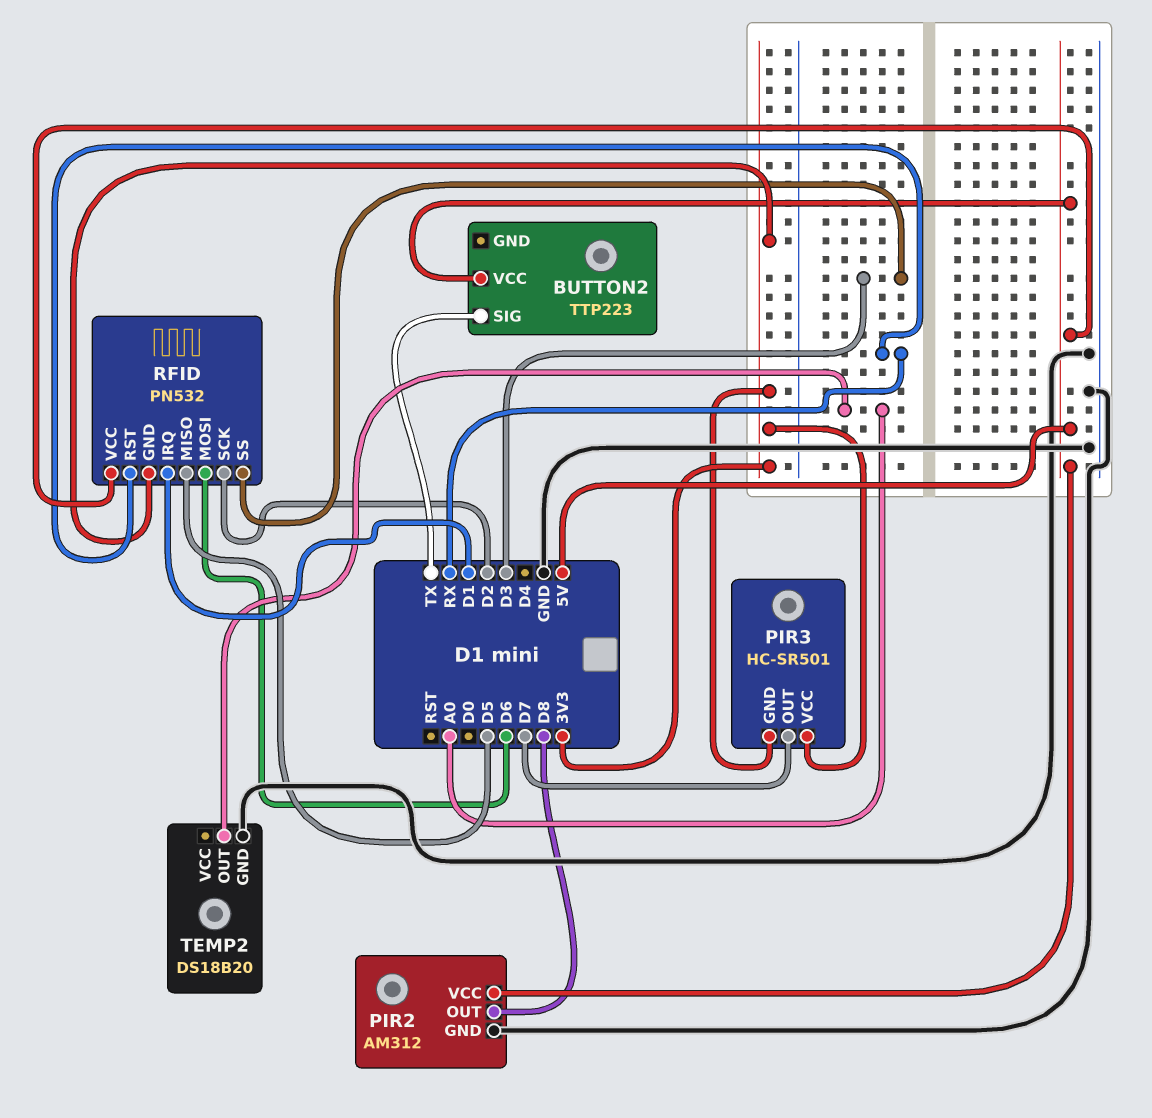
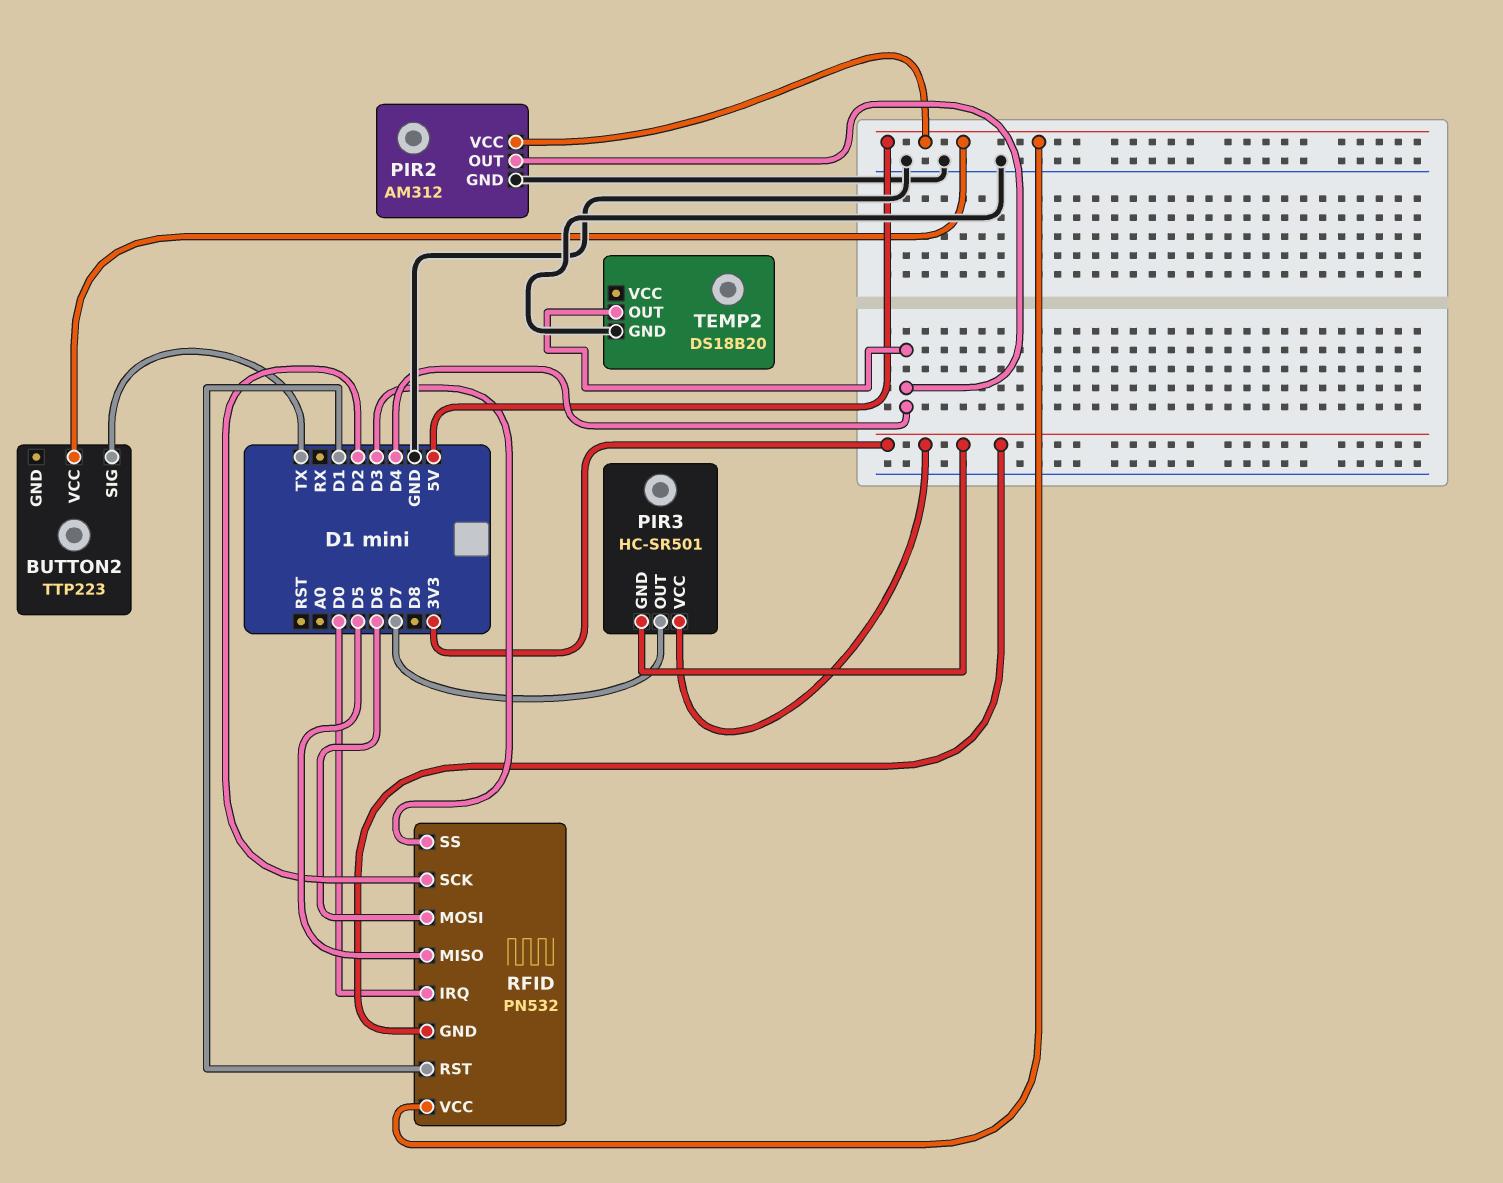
PIR2 pin OUT: D8 -> D4
RFID pin IRQ: D1 -> D0
RFID pin RST: RX -> D1
TEMP2 pin OUT: A0 -> D4

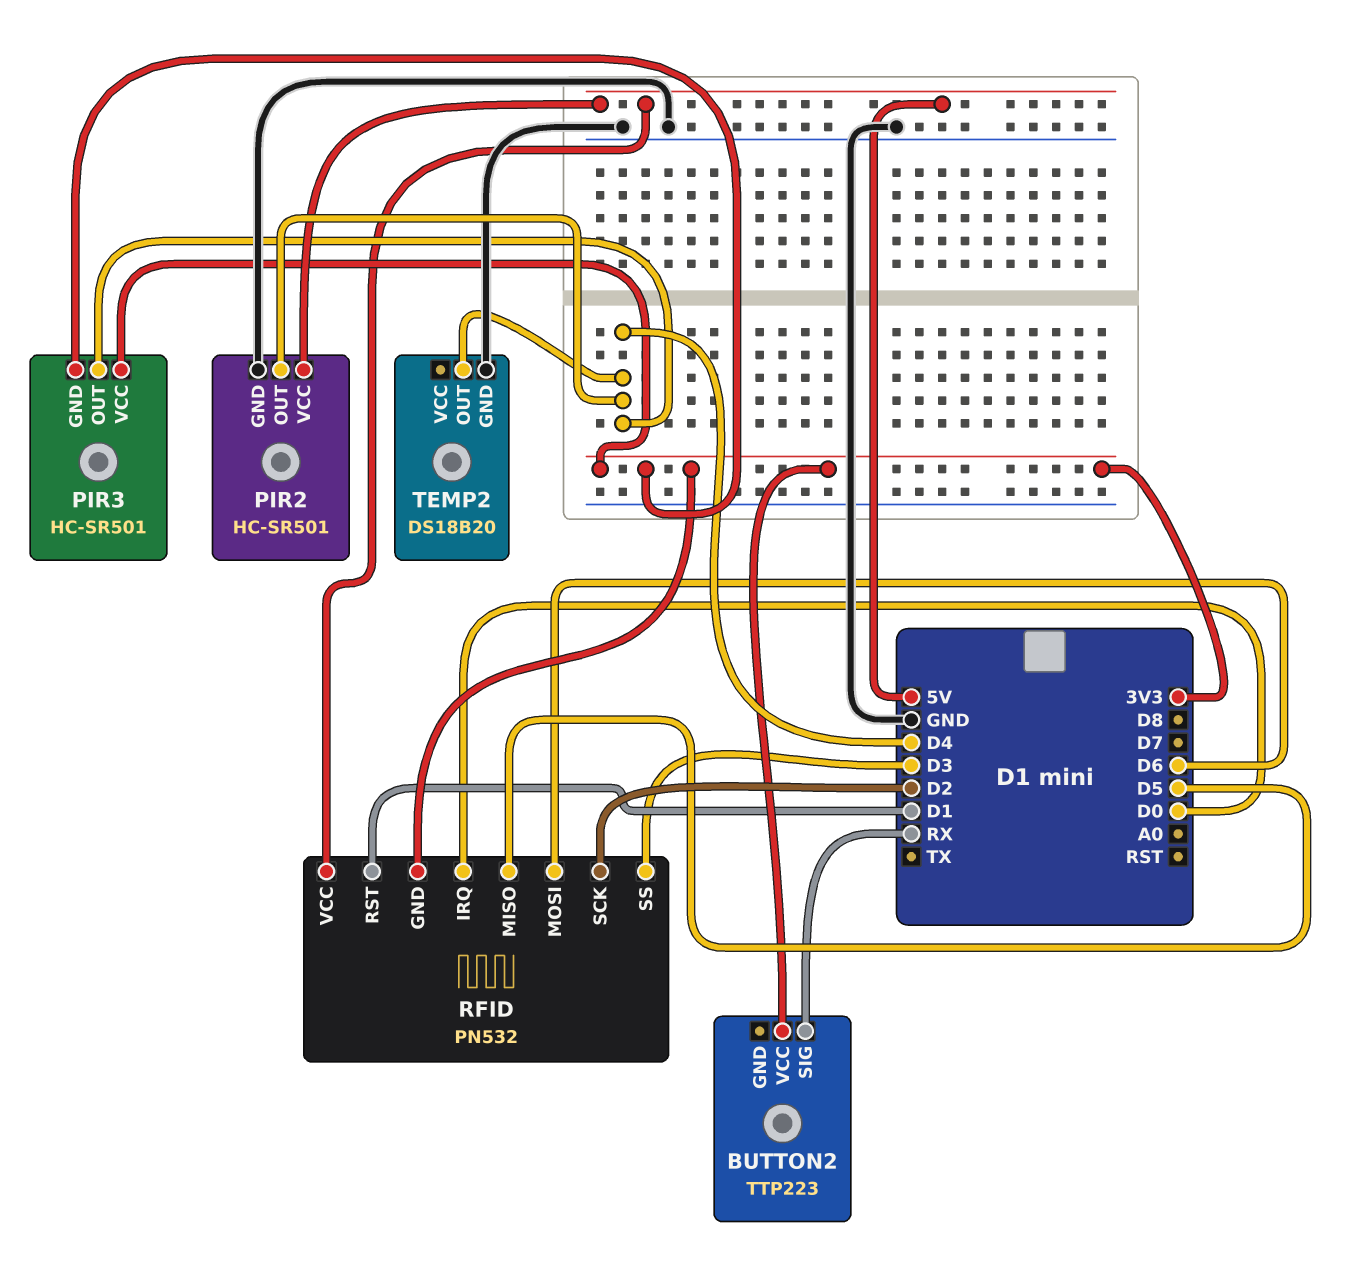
BUTTON2 pin SIG: TX -> RX
BUTTON2 pin VCC: 5V -> 3V3
PIR2: AM312 -> HC-SR501
PIR3 pin OUT: D7 -> D4

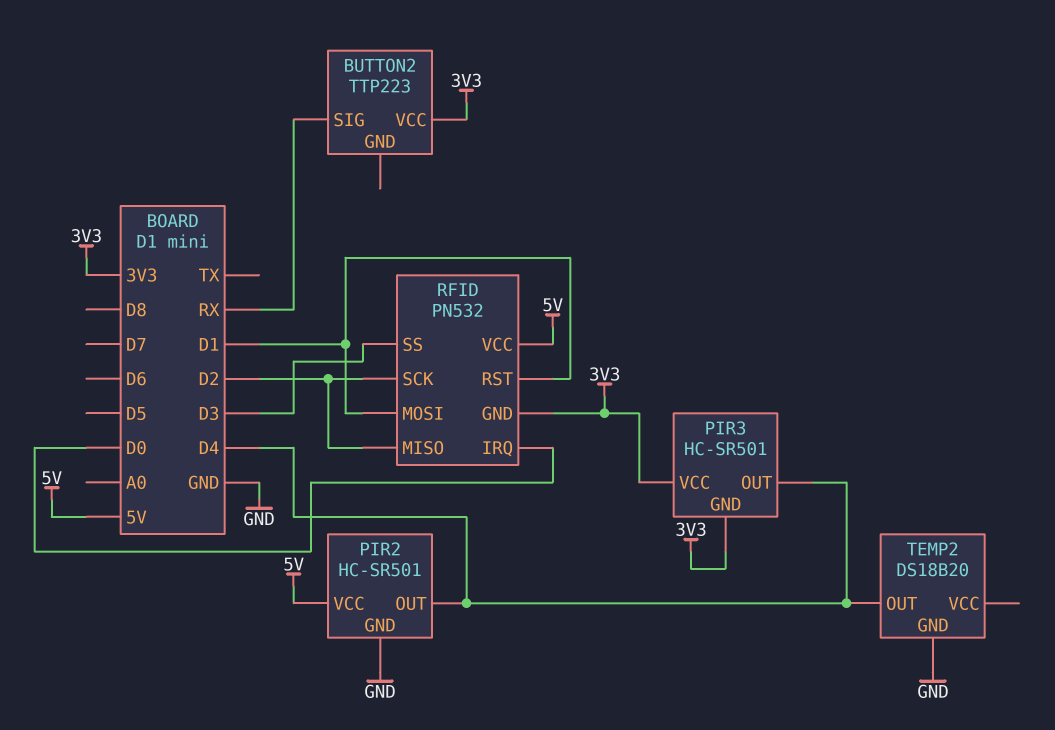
RFID pin MISO: D5 -> D2
RFID pin MOSI: D6 -> D1

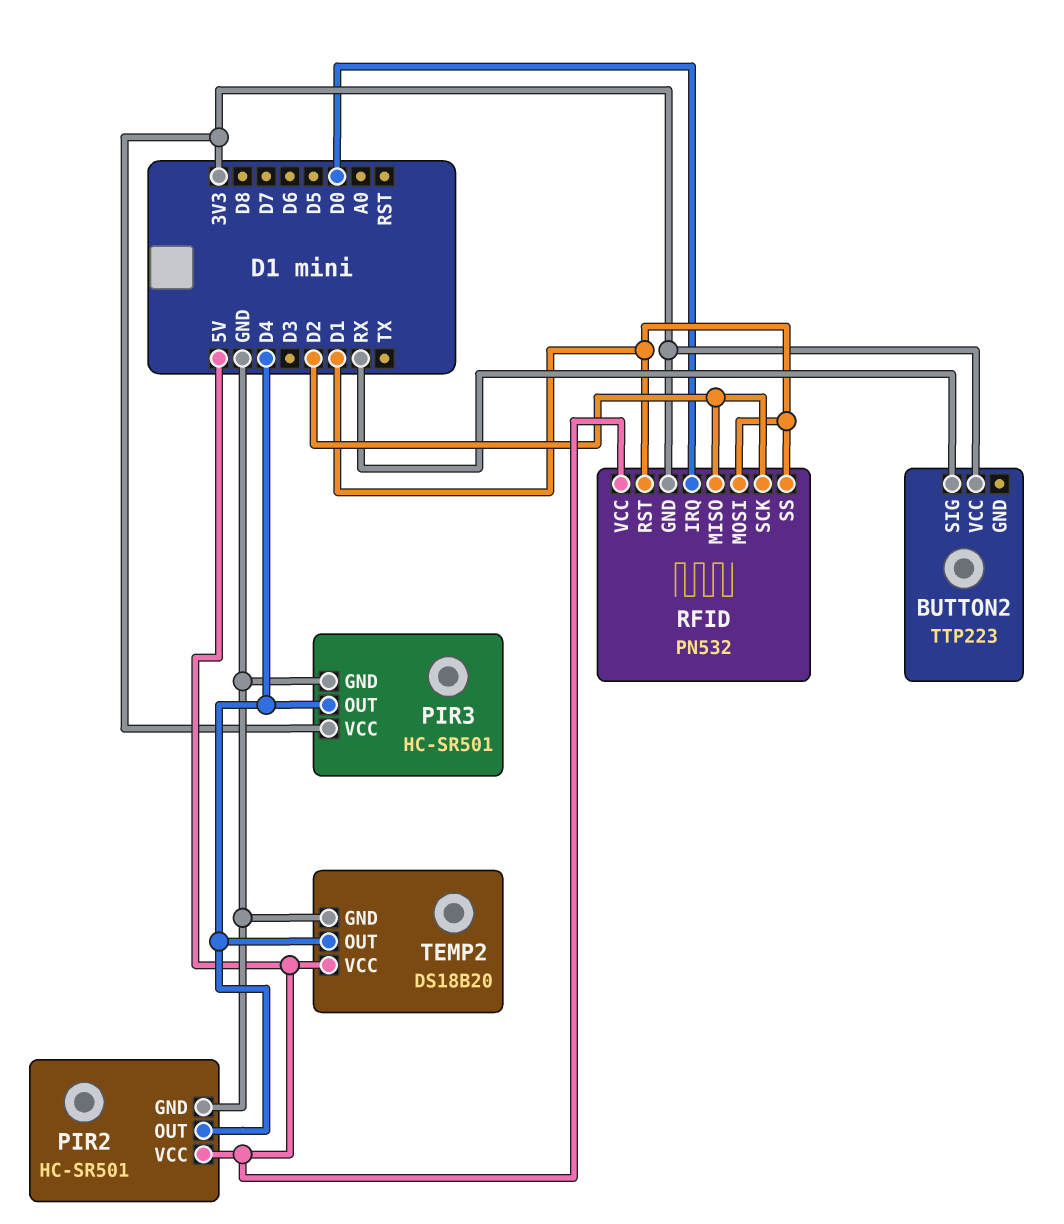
PIR3 pin GND: 3V3 -> GND
RFID pin SS: D3 -> D1
TEMP2 pin VCC: none -> 5V

